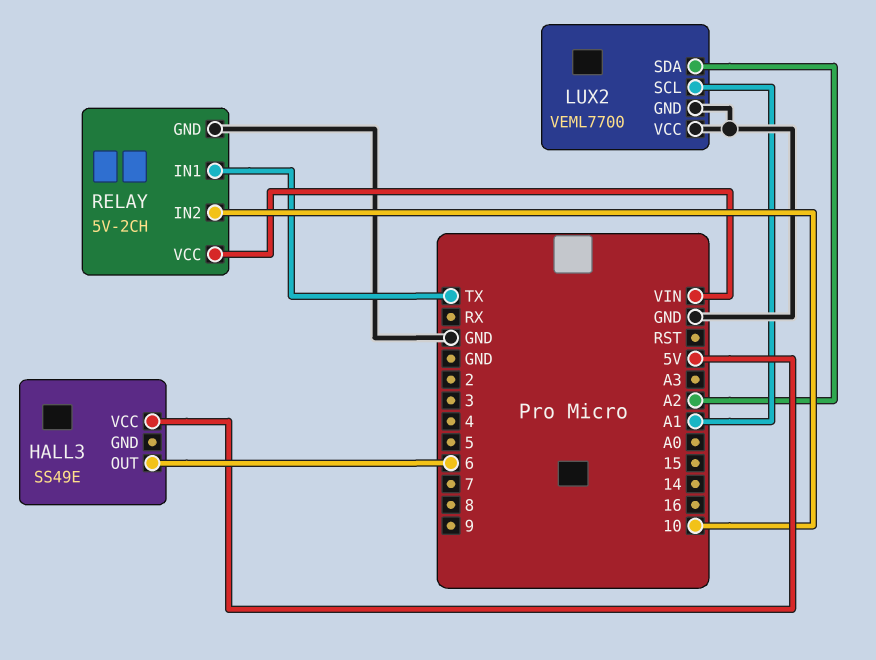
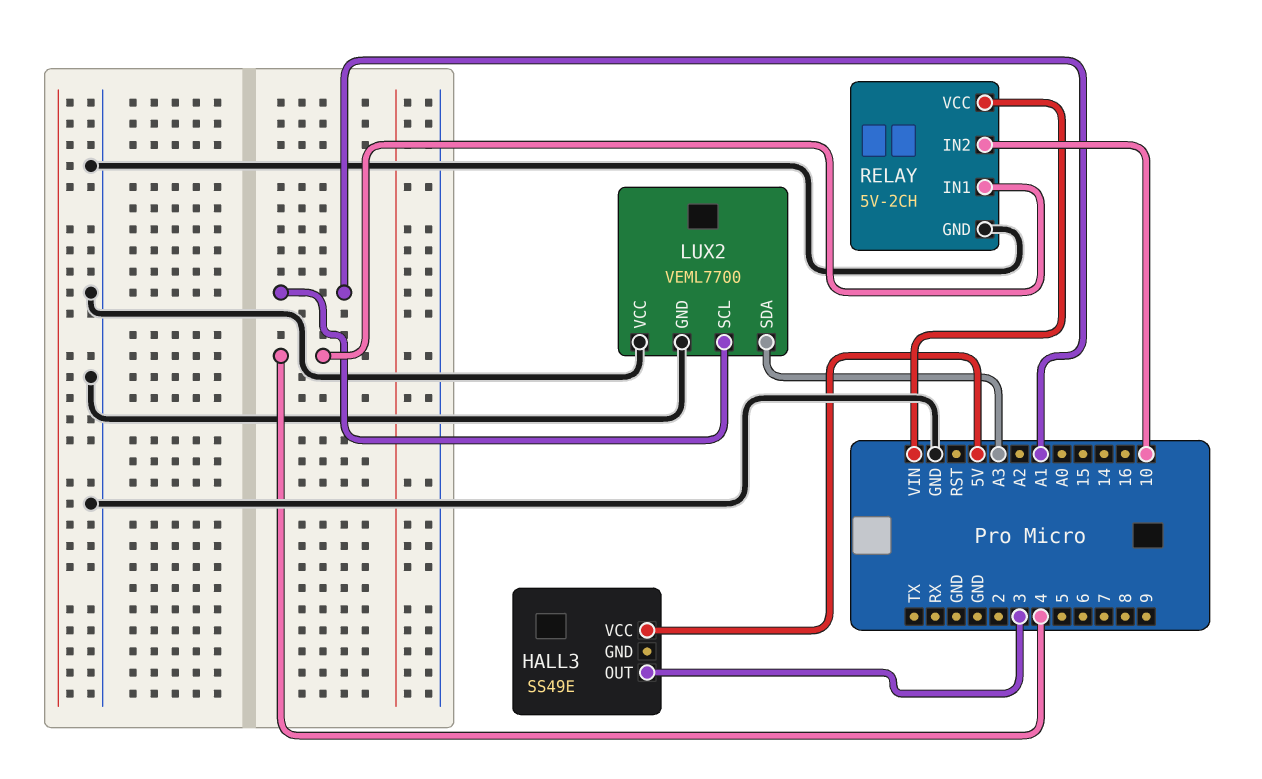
HALL3 pin OUT: 6 -> 3
LUX2 pin SDA: A2 -> A3
RELAY pin IN1: TX -> 4

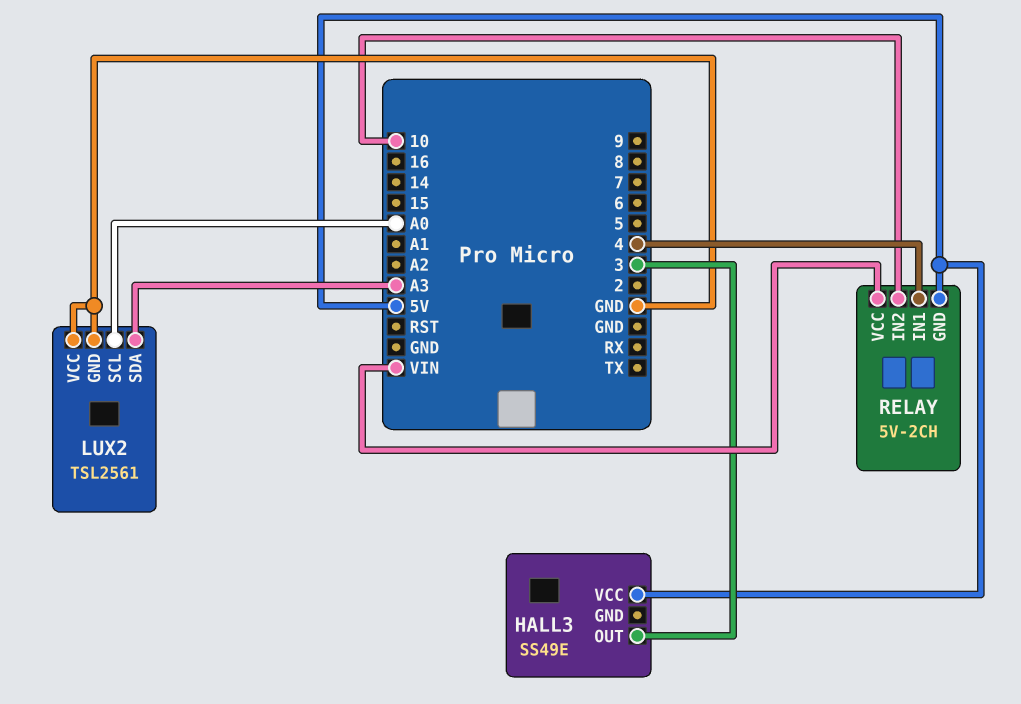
LUX2: VEML7700 -> TSL2561
LUX2 pin SCL: A1 -> A0
RELAY pin GND: GND -> 5V

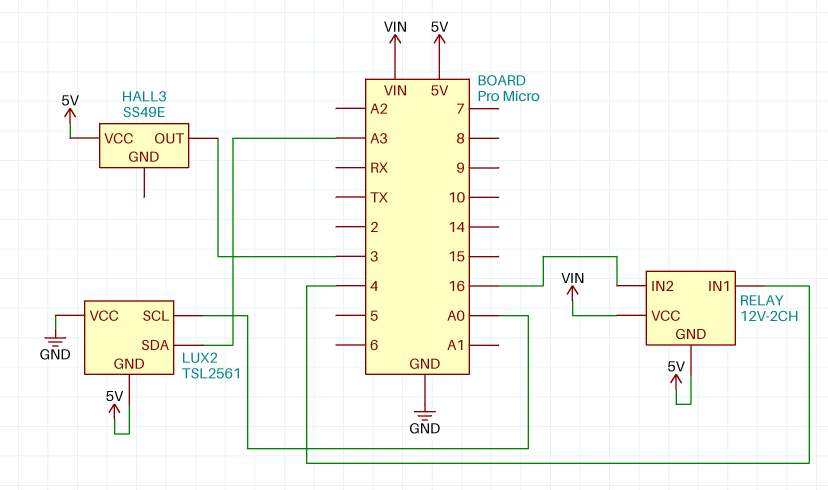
LUX2 pin GND: GND -> 5V
RELAY: 5V-2CH -> 12V-2CH
RELAY pin IN2: 10 -> 16

